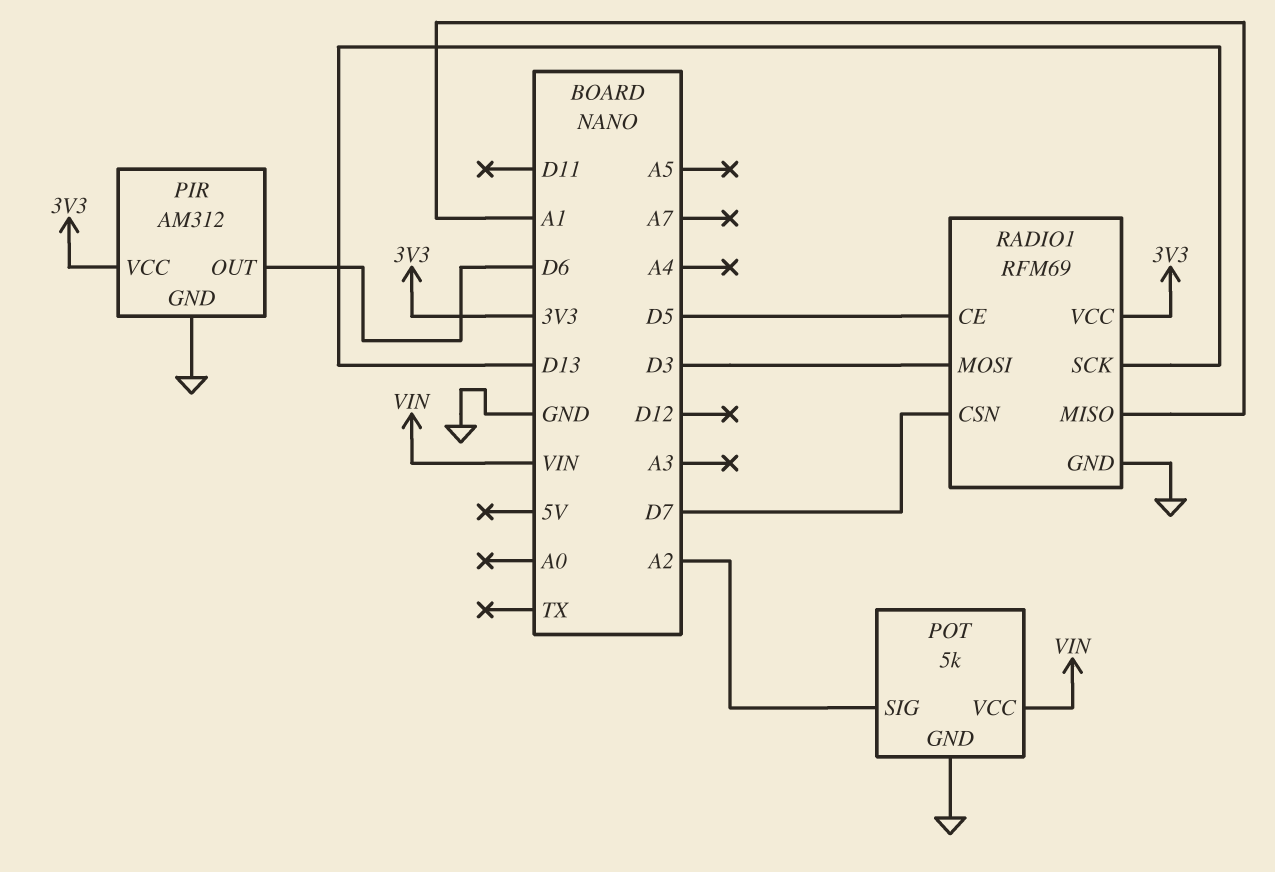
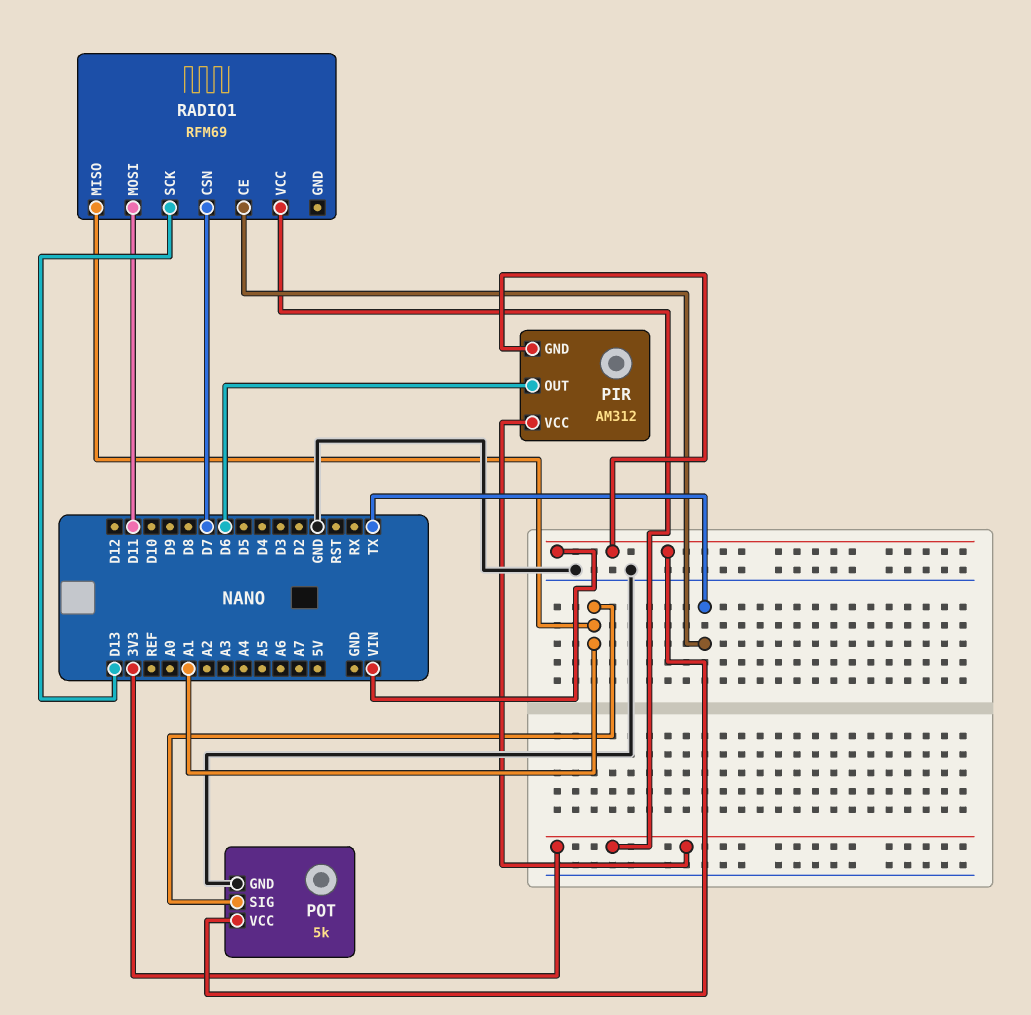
PIR pin GND: GND -> VIN
POT pin SIG: A2 -> A1
RADIO1 pin CE: D5 -> TX
RADIO1 pin GND: GND -> none
RADIO1 pin MOSI: D3 -> D11

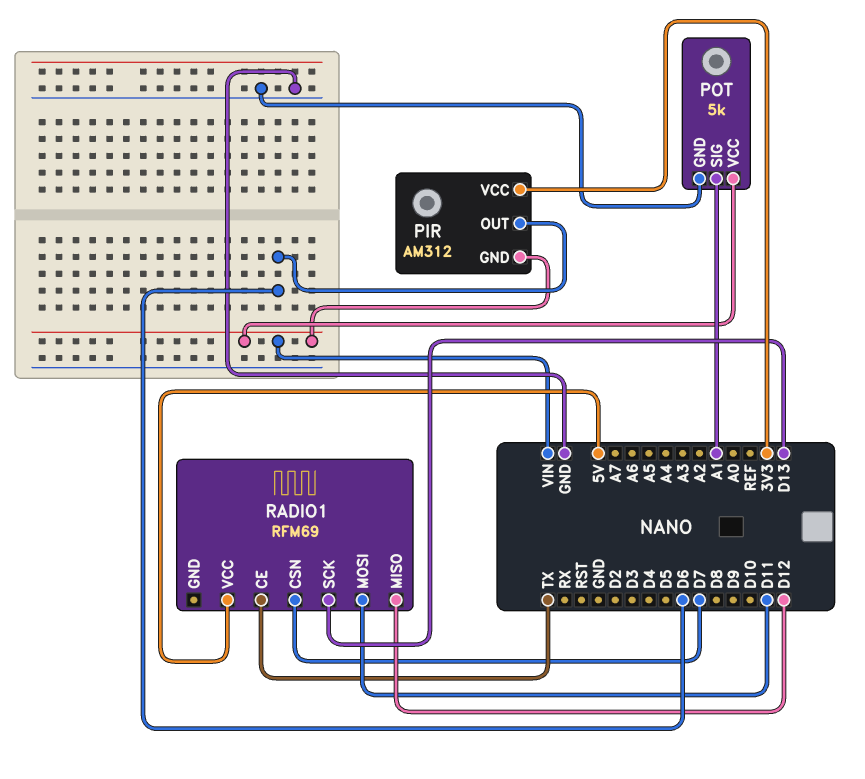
RADIO1 pin MISO: A1 -> D12
RADIO1 pin VCC: 3V3 -> 5V

